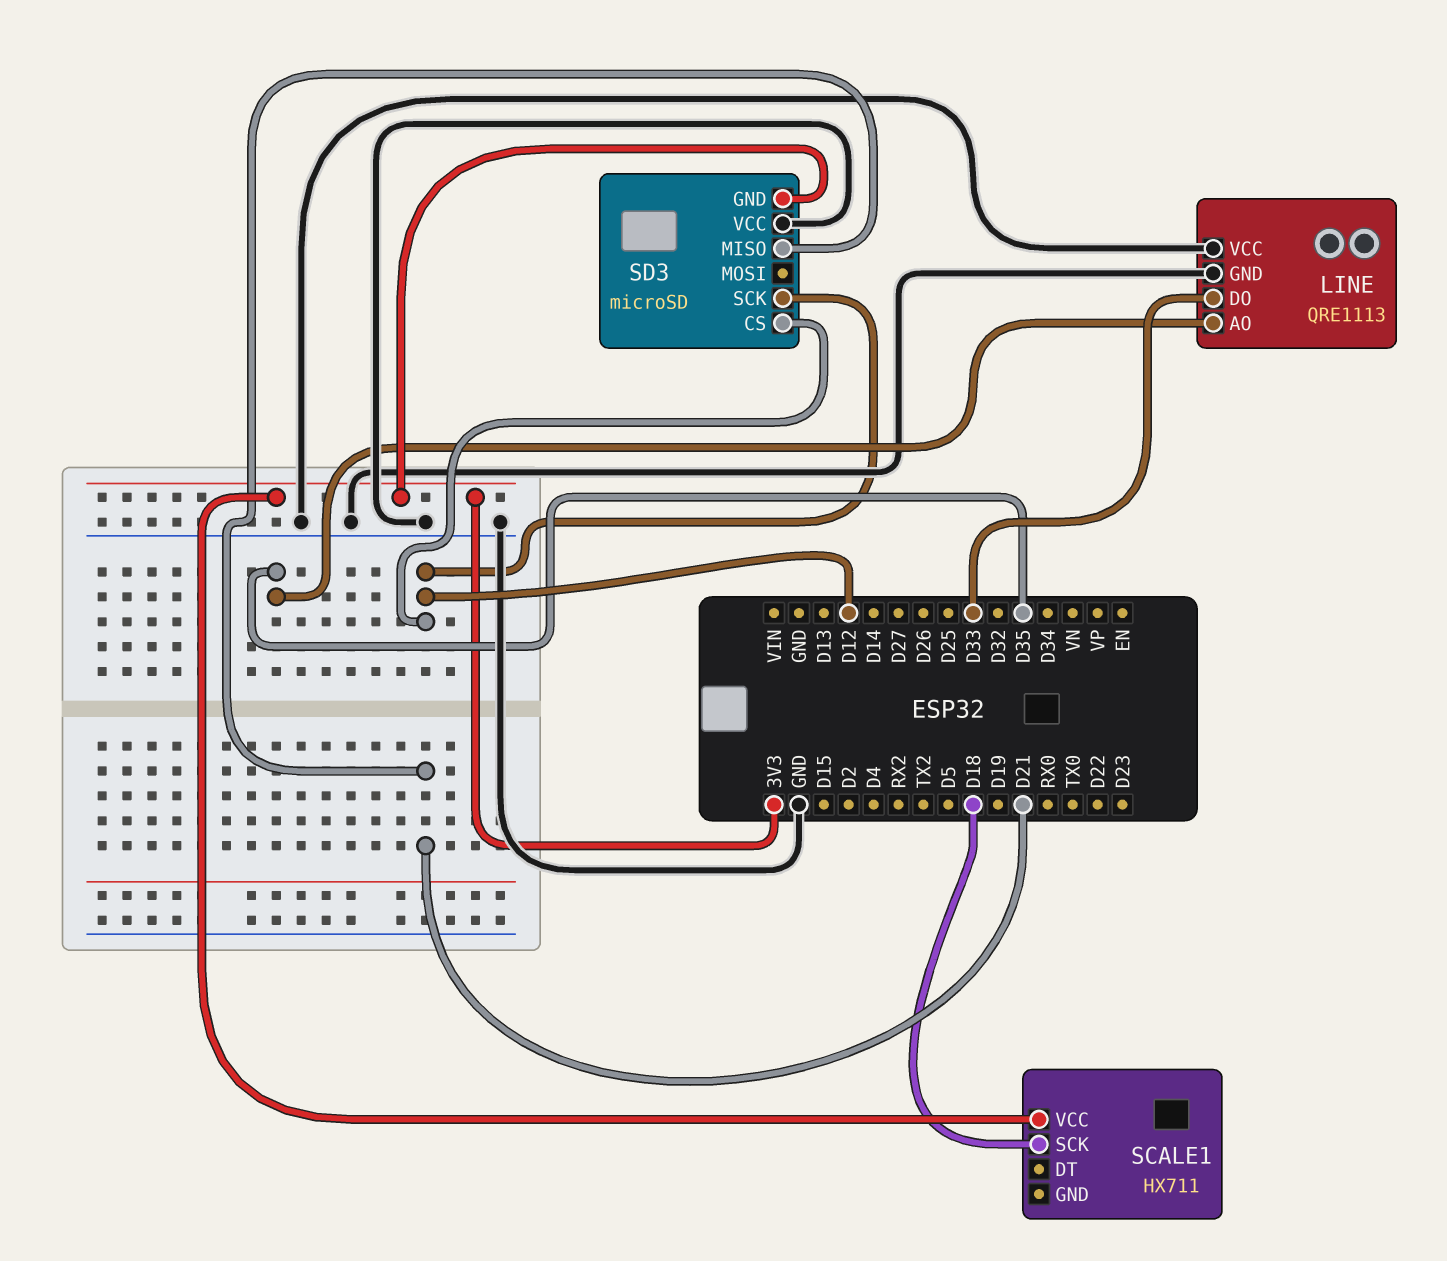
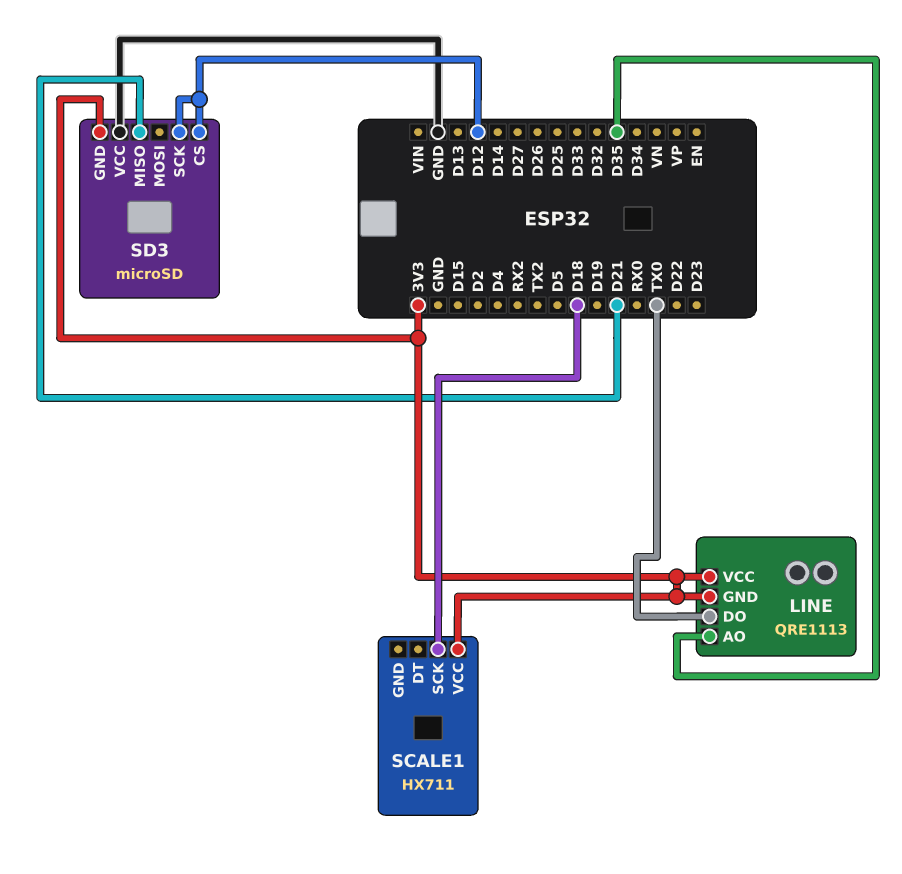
LINE pin DO: D33 -> TX0
LINE pin GND: GND -> 3V3
LINE pin VCC: GND -> 3V3

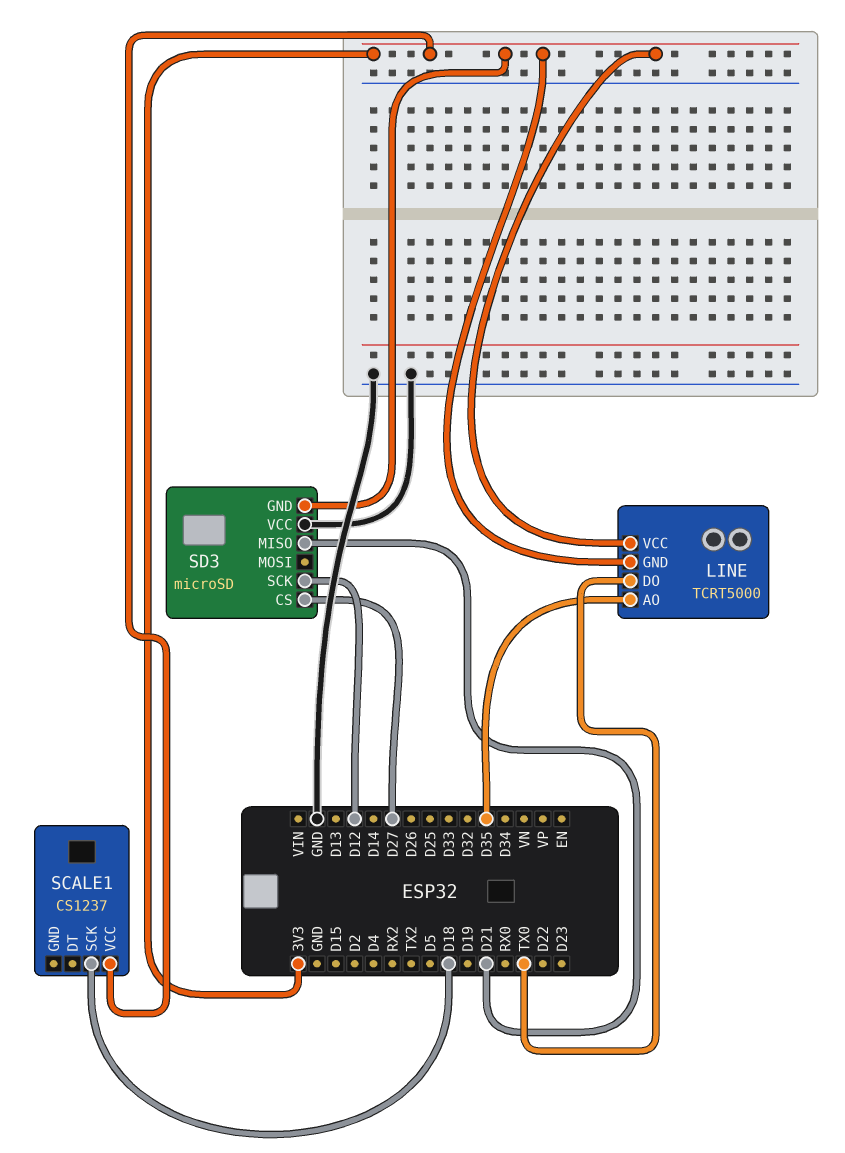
LINE: QRE1113 -> TCRT5000
SCALE1: HX711 -> CS1237
SD3 pin CS: D12 -> D27

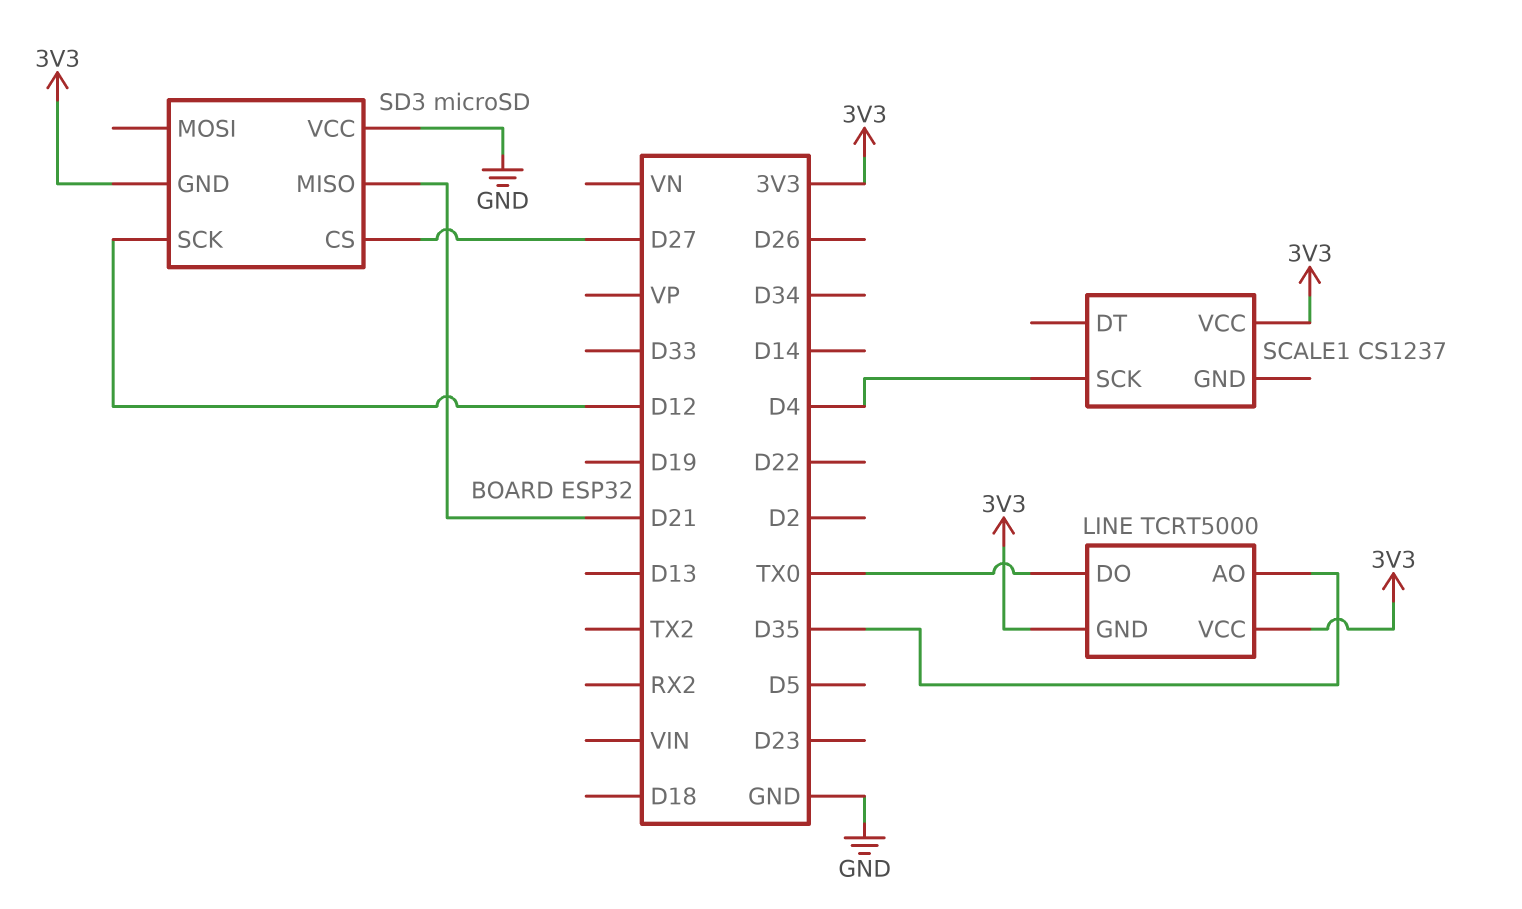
SCALE1 pin SCK: D18 -> D4

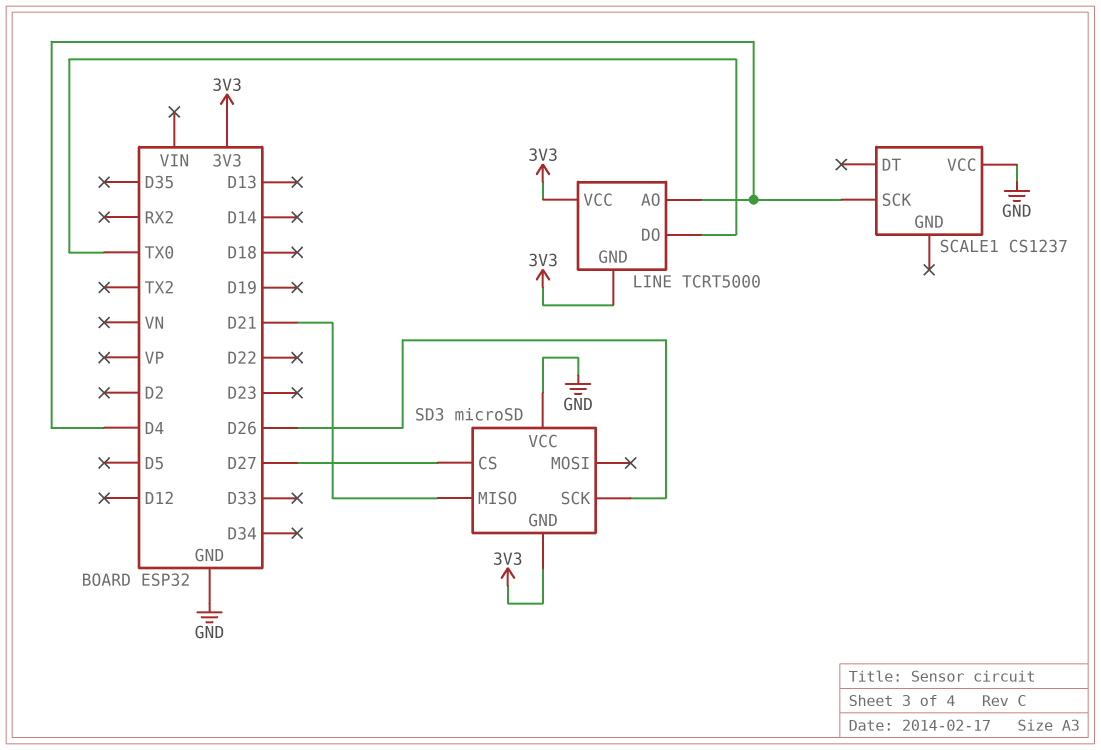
LINE pin AO: D35 -> D4
SCALE1 pin VCC: 3V3 -> GND
SD3 pin SCK: D12 -> D26

